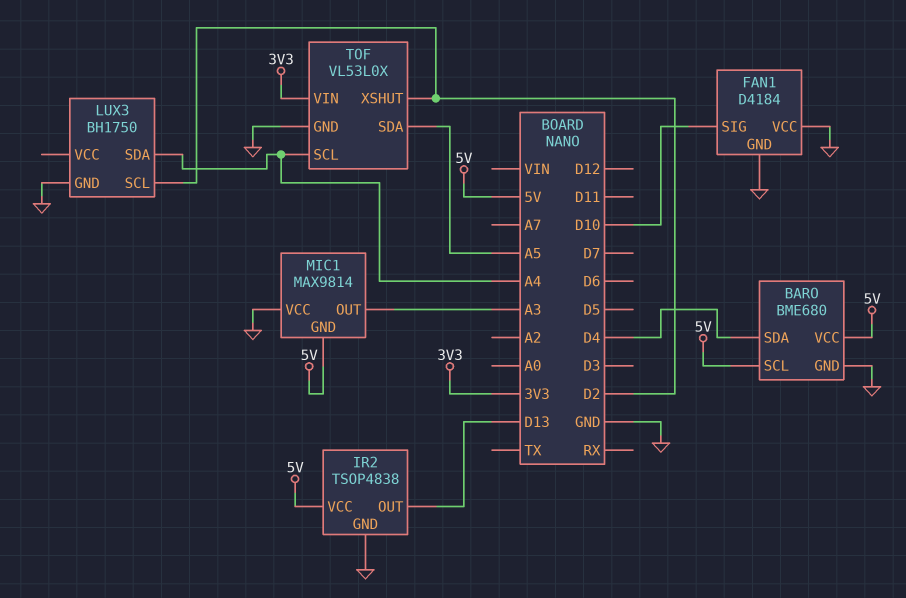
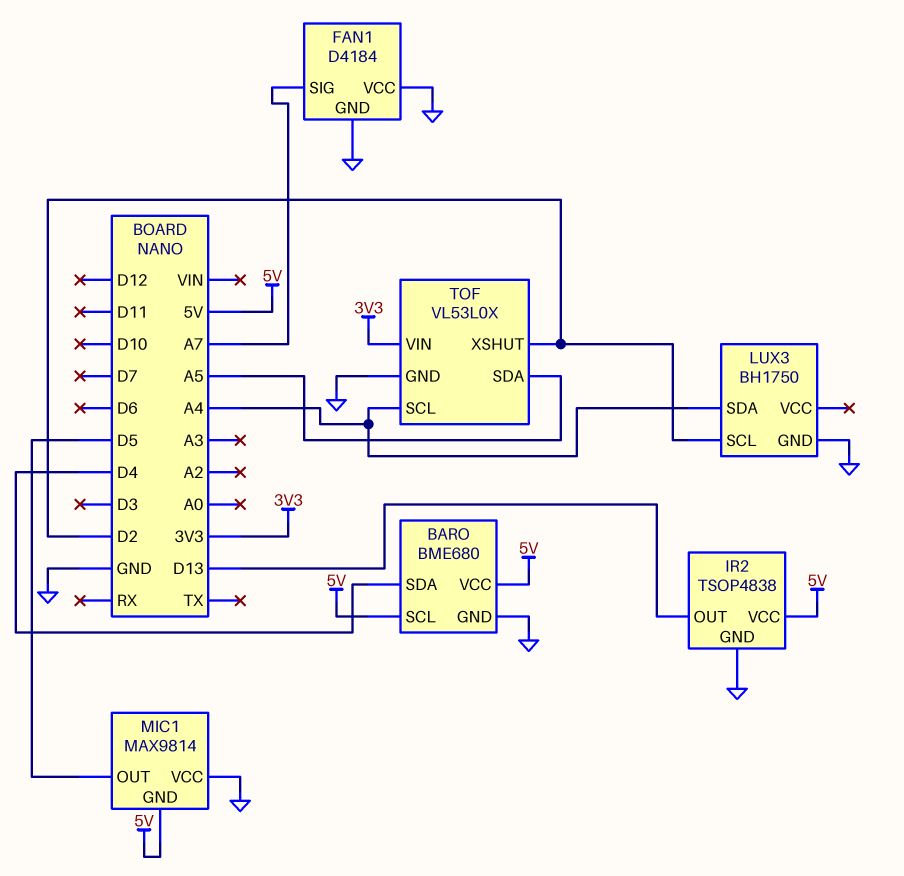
FAN1 pin SIG: D10 -> A7
MIC1 pin OUT: A3 -> D5

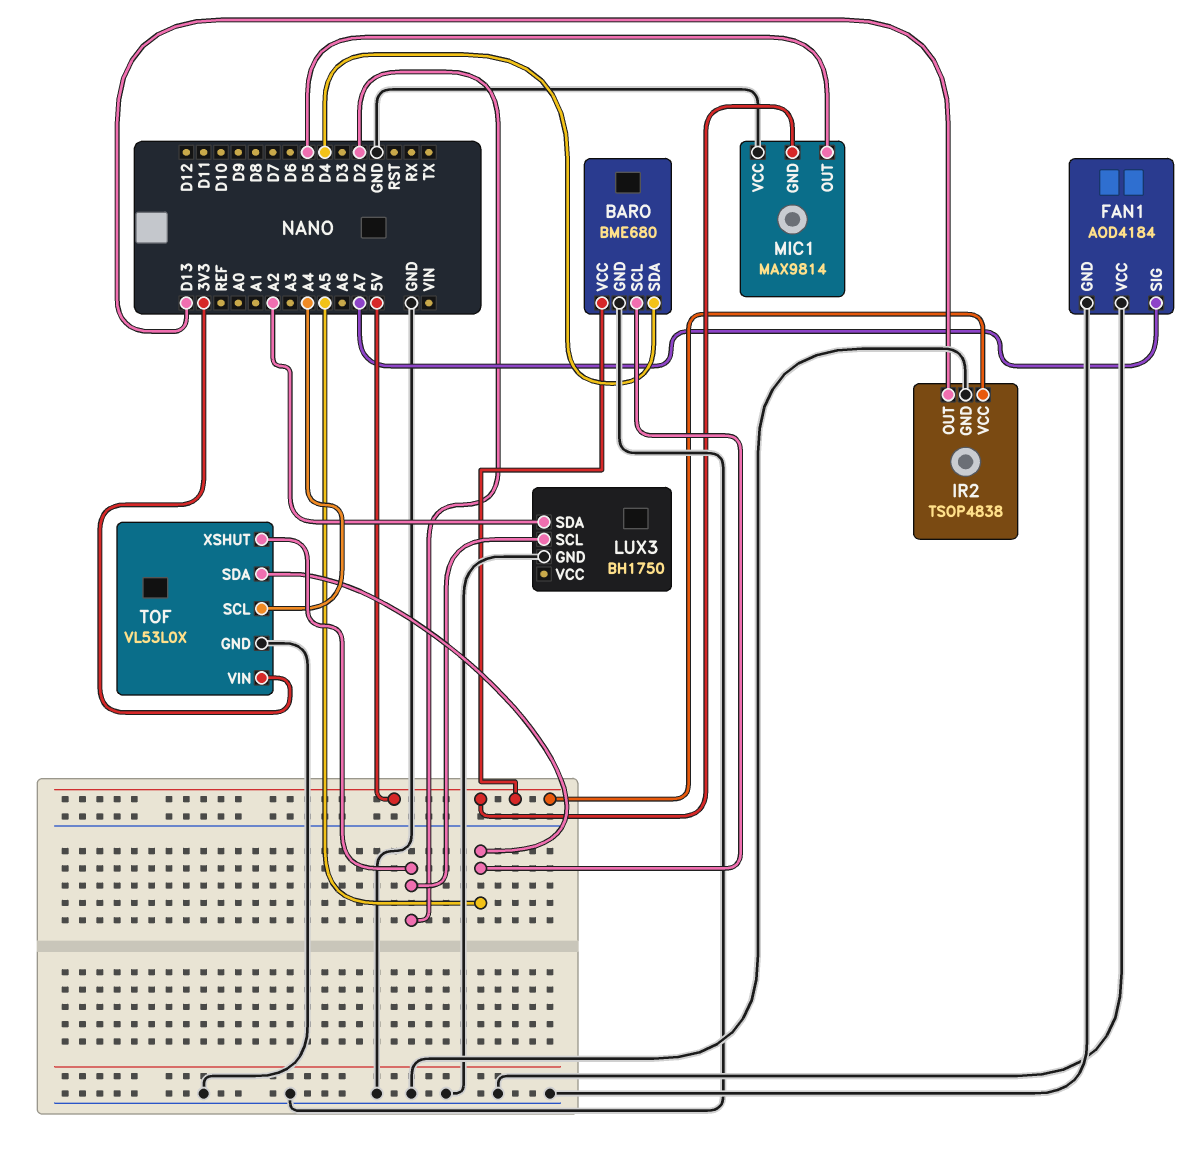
BARO pin SCL: 5V -> A5
FAN1: D4184 -> AOD4184
LUX3 pin SDA: A4 -> A2

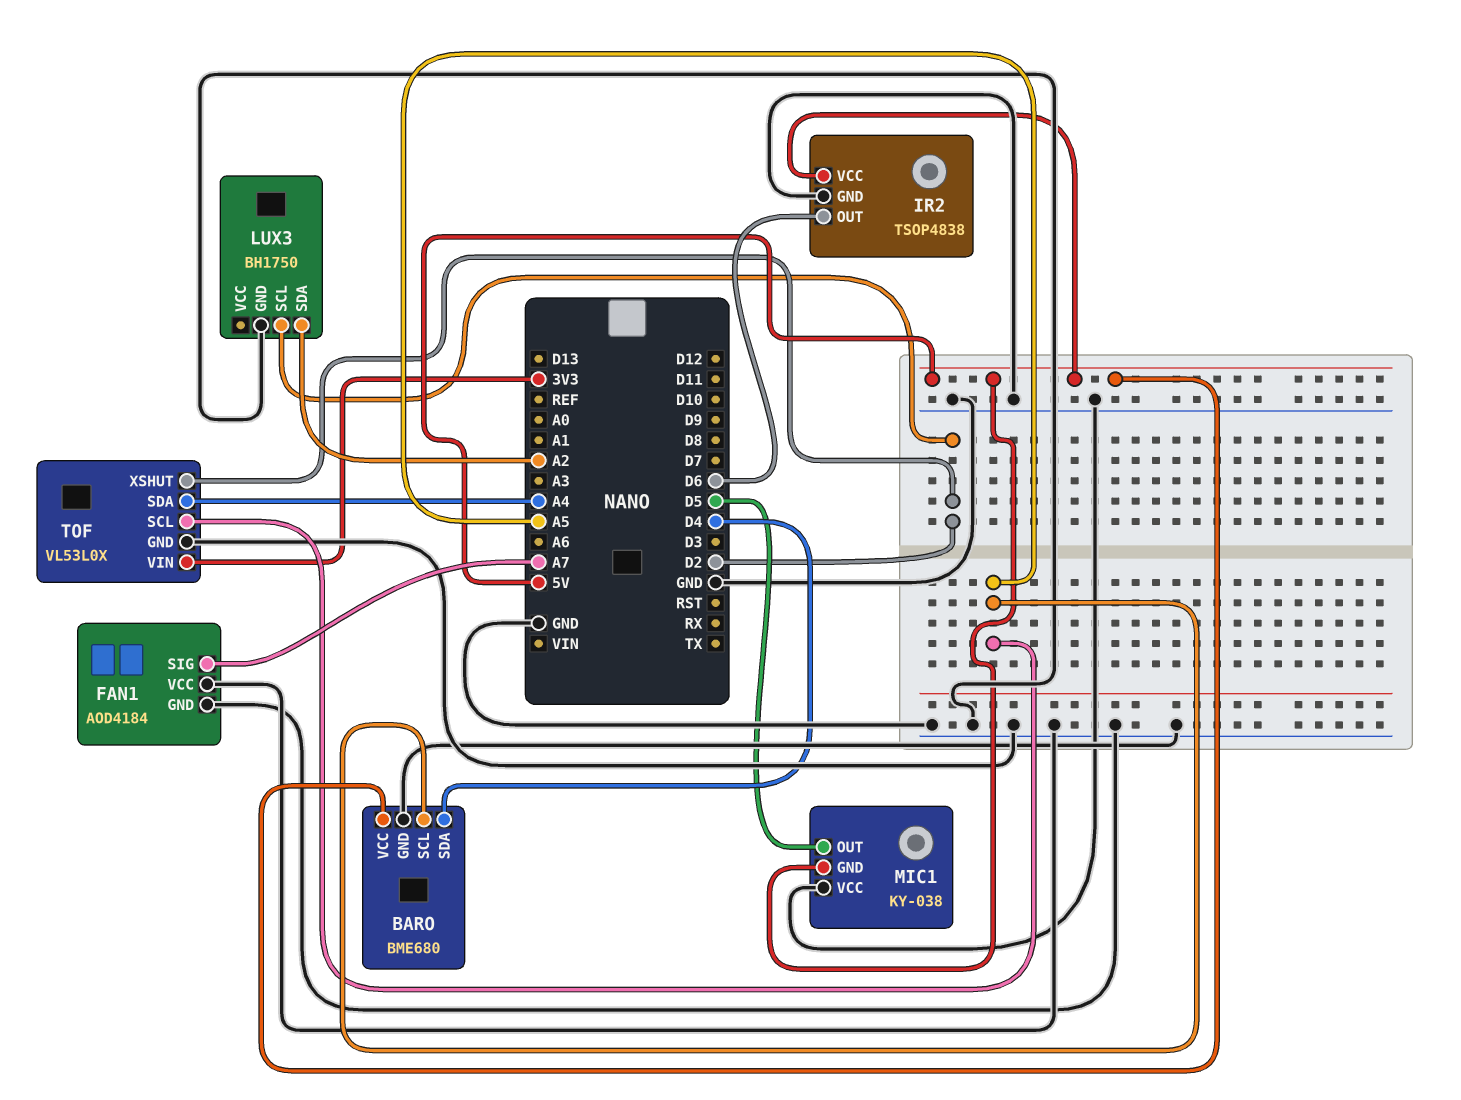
IR2 pin OUT: D13 -> D6
MIC1: MAX9814 -> KY-038
TOF pin SCL: A4 -> A5
TOF pin SDA: A5 -> A4

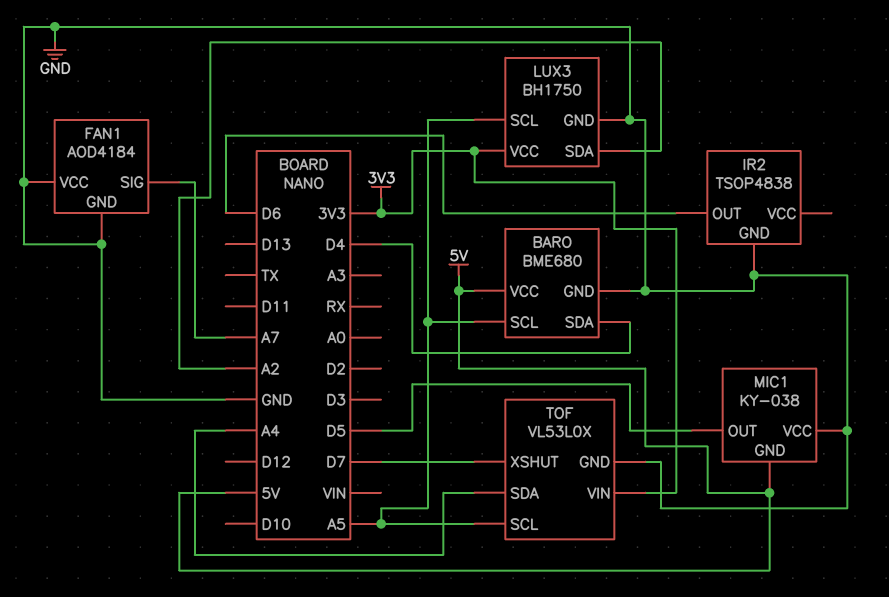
IR2 pin VCC: 5V -> none
LUX3 pin SCL: D2 -> A5
LUX3 pin VCC: none -> 3V3
TOF pin XSHUT: D2 -> D7

